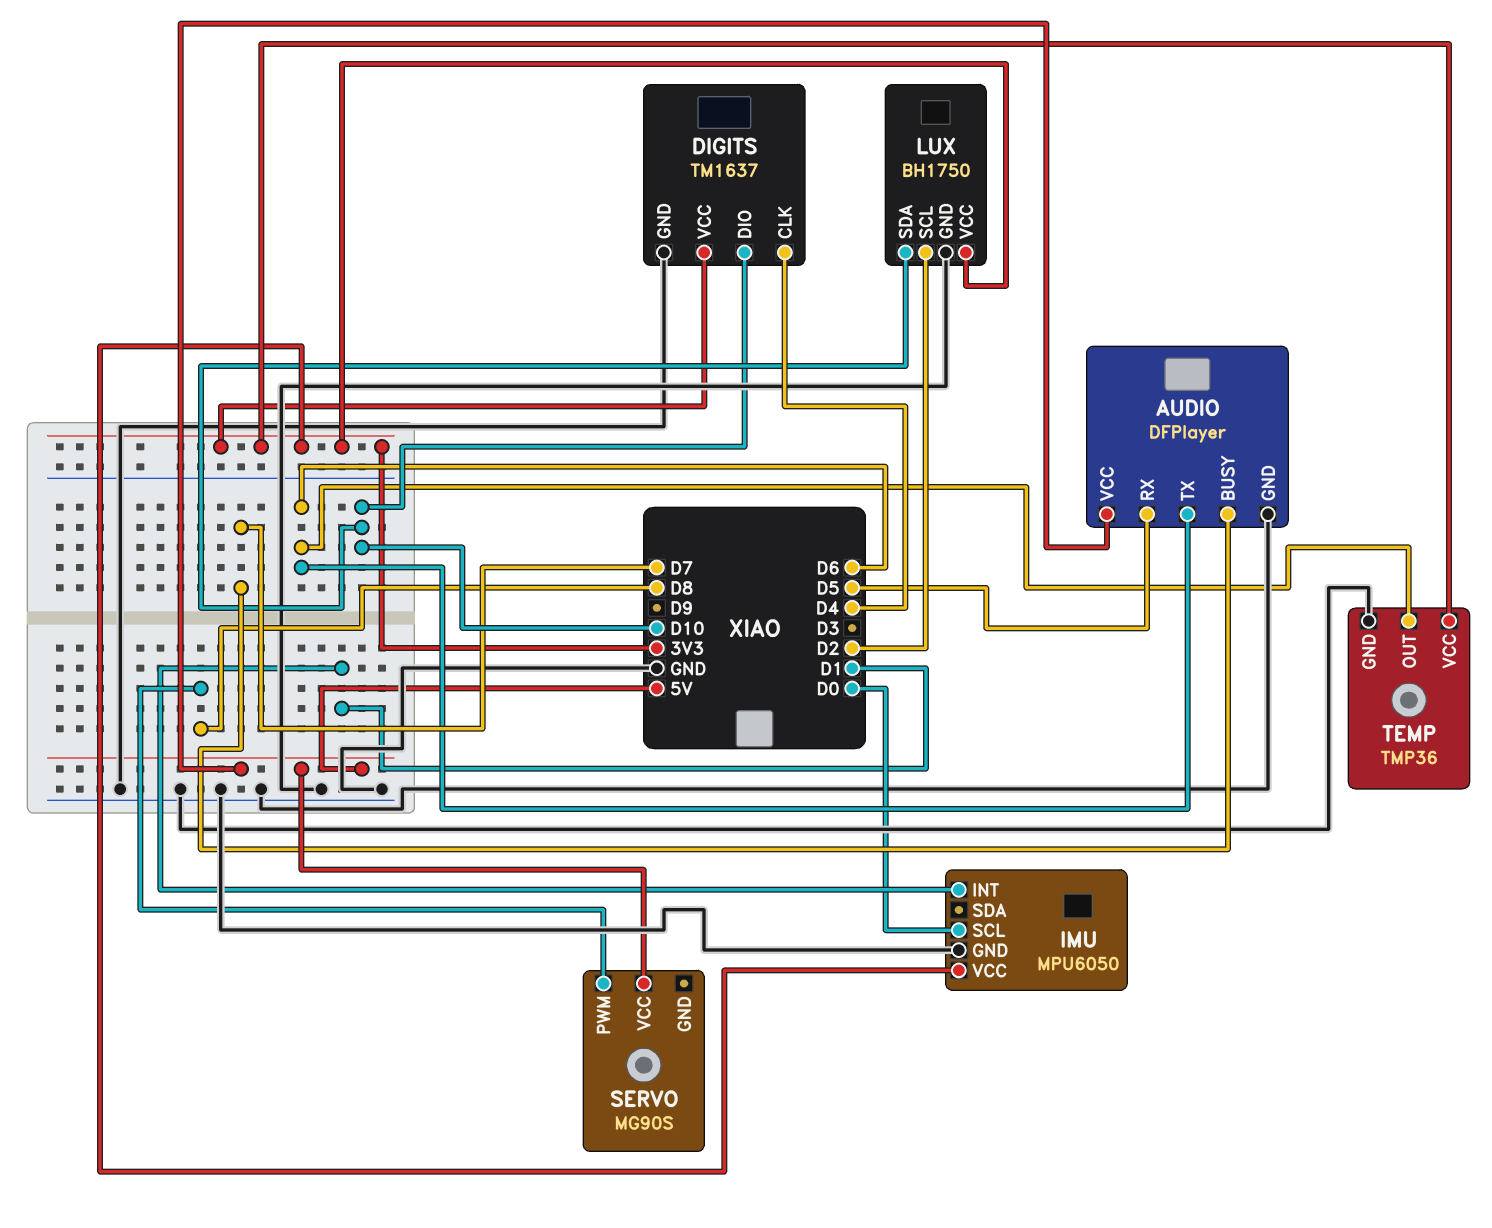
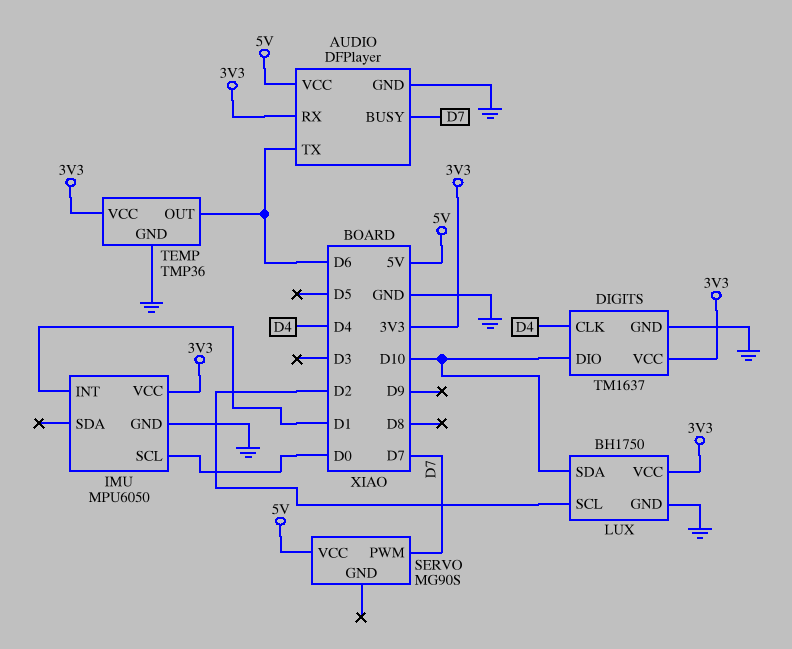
AUDIO pin RX: D5 -> 3V3
SERVO pin PWM: D8 -> D7

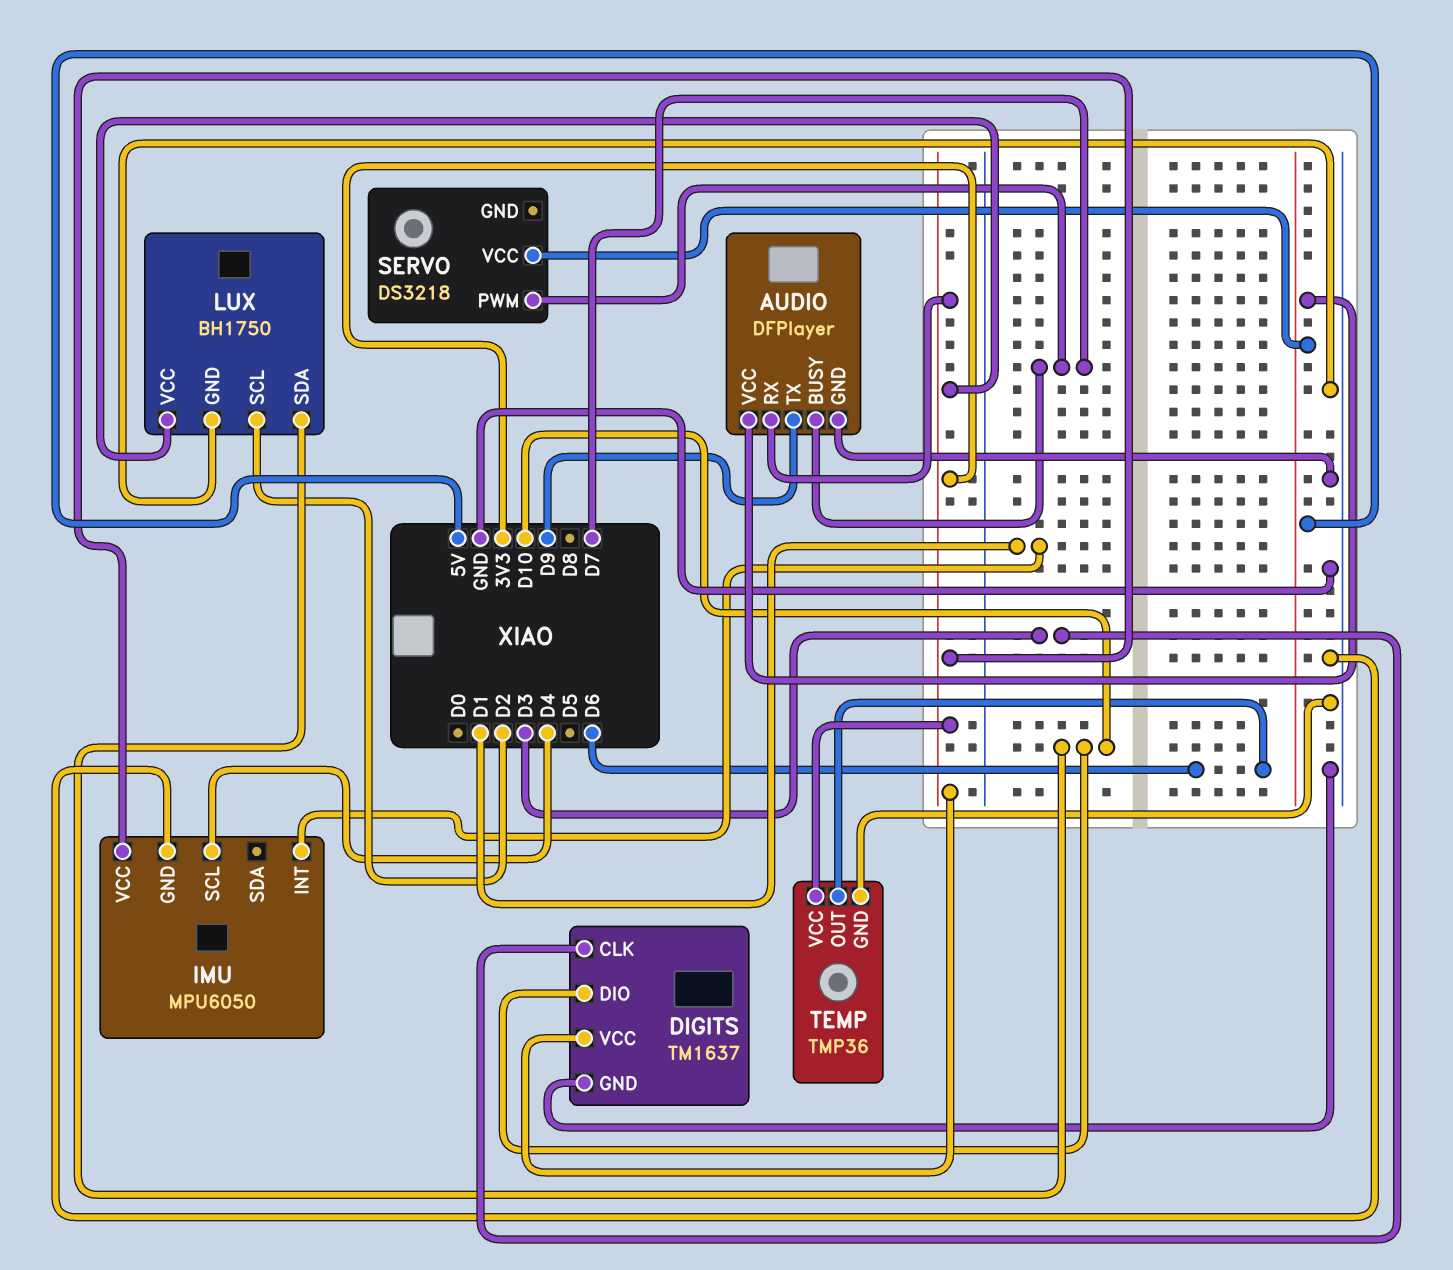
AUDIO pin TX: D6 -> D9
DIGITS pin CLK: D4 -> D3
IMU pin SCL: D0 -> D4
SERVO: MG90S -> DS3218

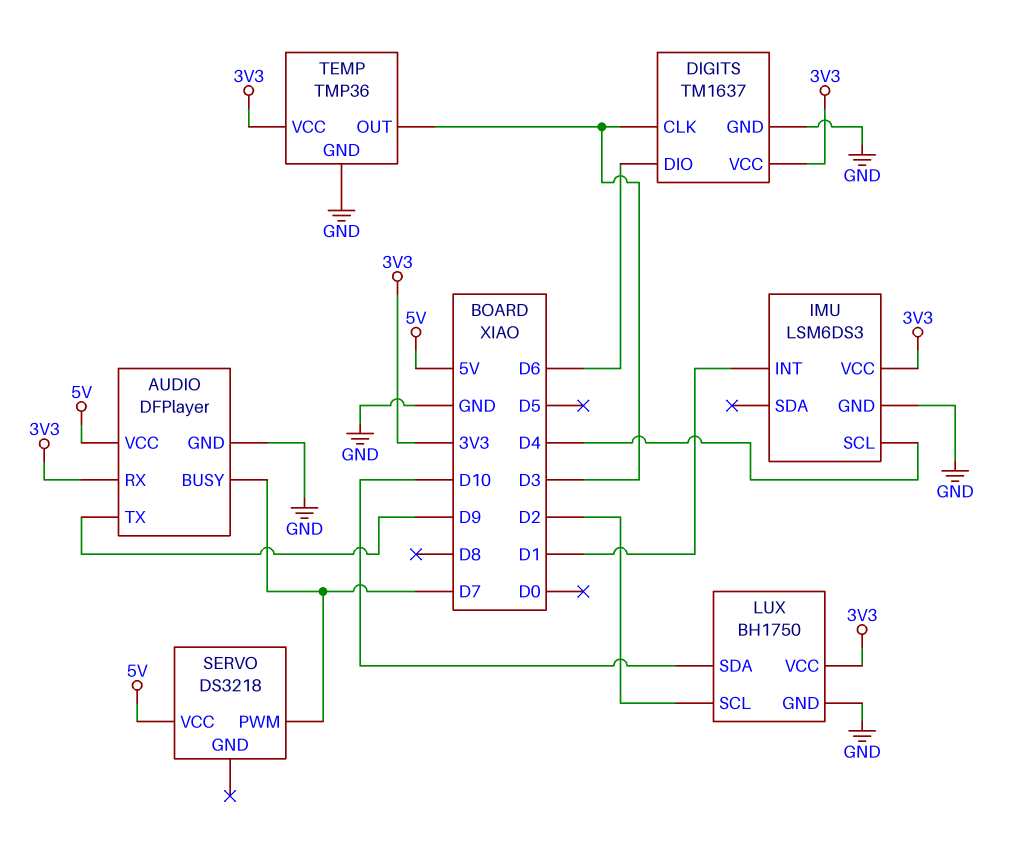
DIGITS pin DIO: D10 -> D6
IMU: MPU6050 -> LSM6DS3
TEMP pin OUT: D6 -> D3

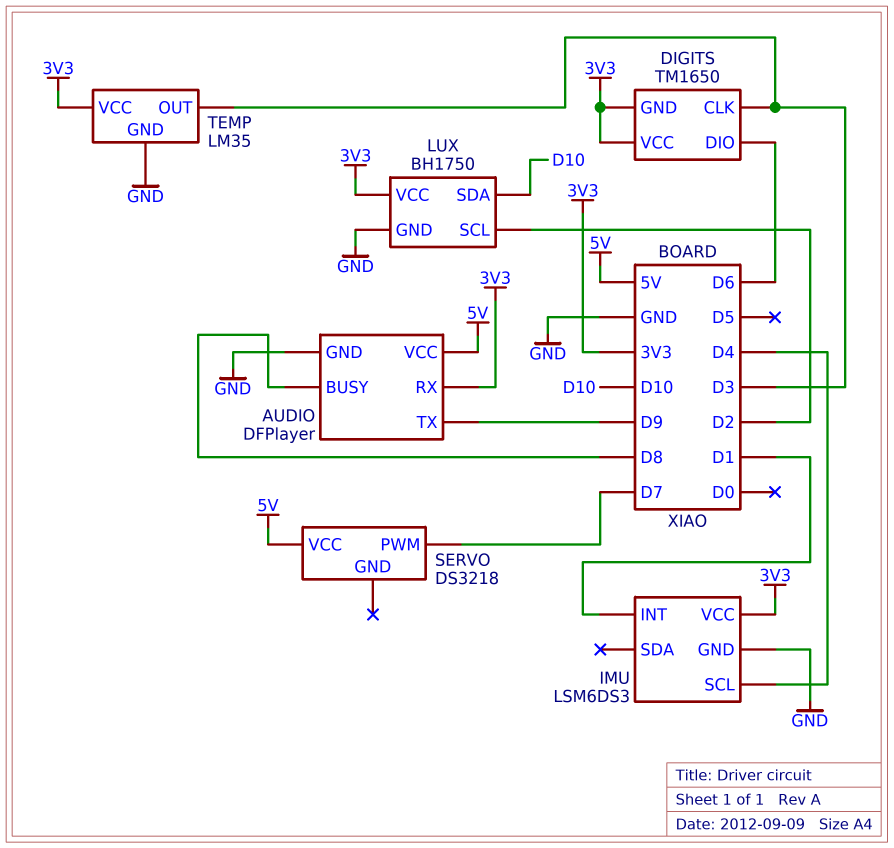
AUDIO pin BUSY: D7 -> D8
DIGITS: TM1637 -> TM1650
DIGITS pin GND: GND -> 3V3
TEMP: TMP36 -> LM35

